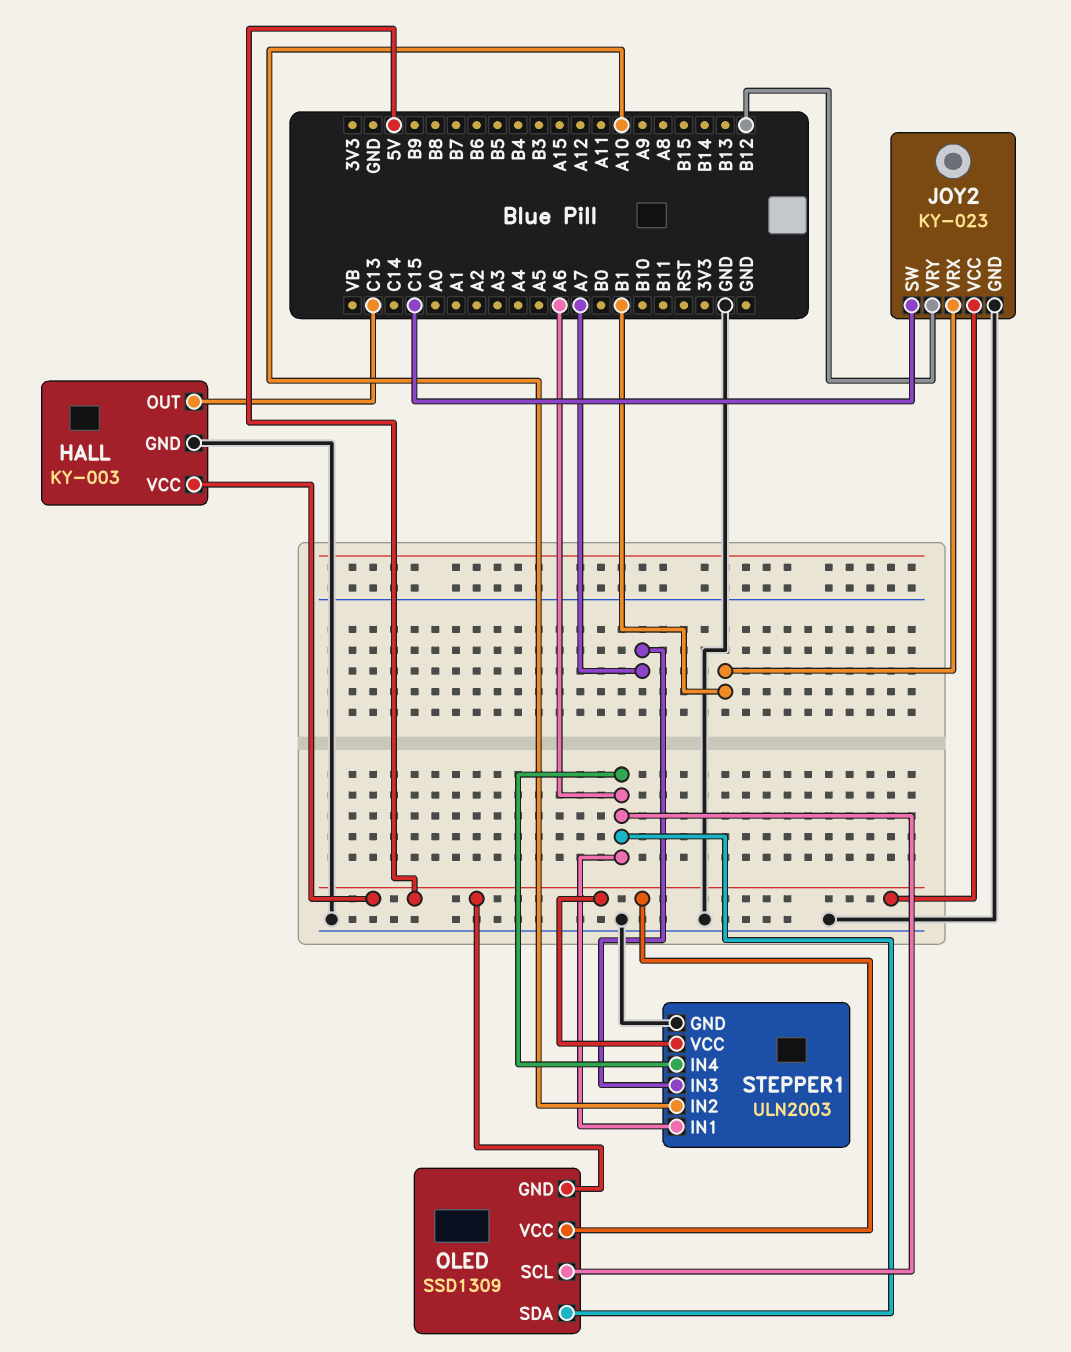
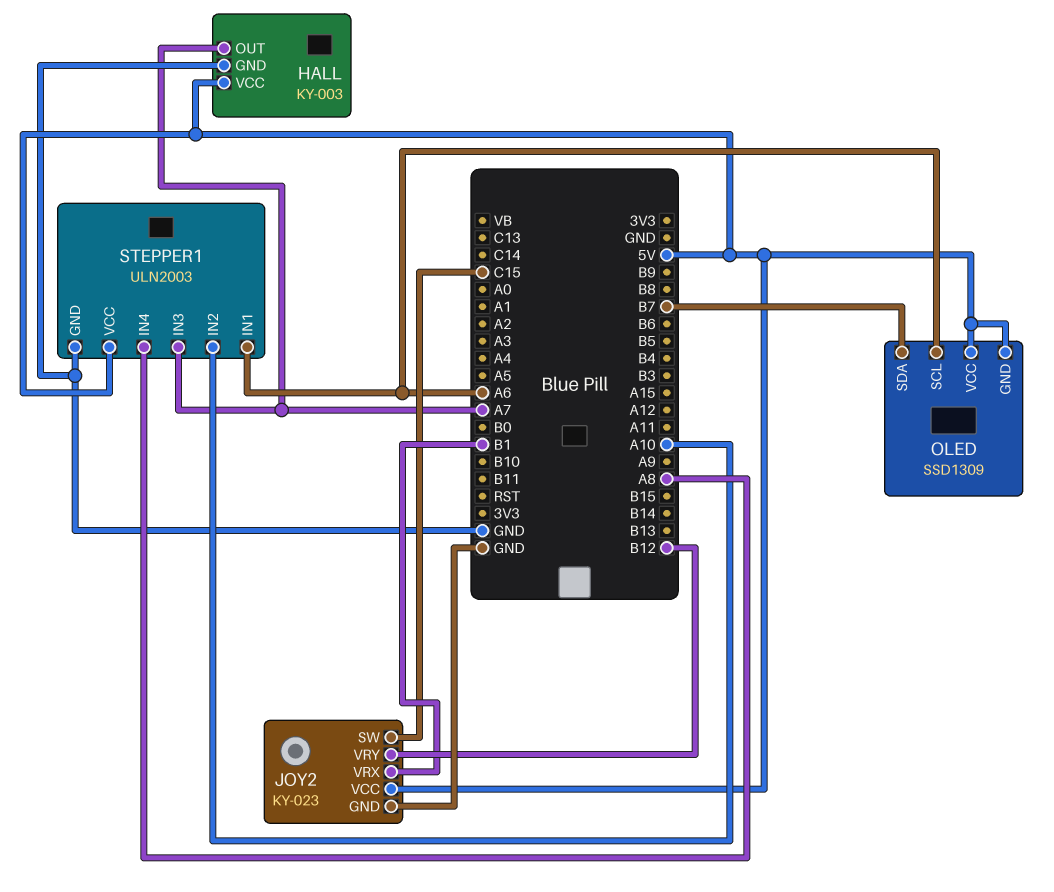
HALL pin OUT: C13 -> A7
OLED pin SDA: A6 -> B7
STEPPER1 pin IN4: A6 -> A8

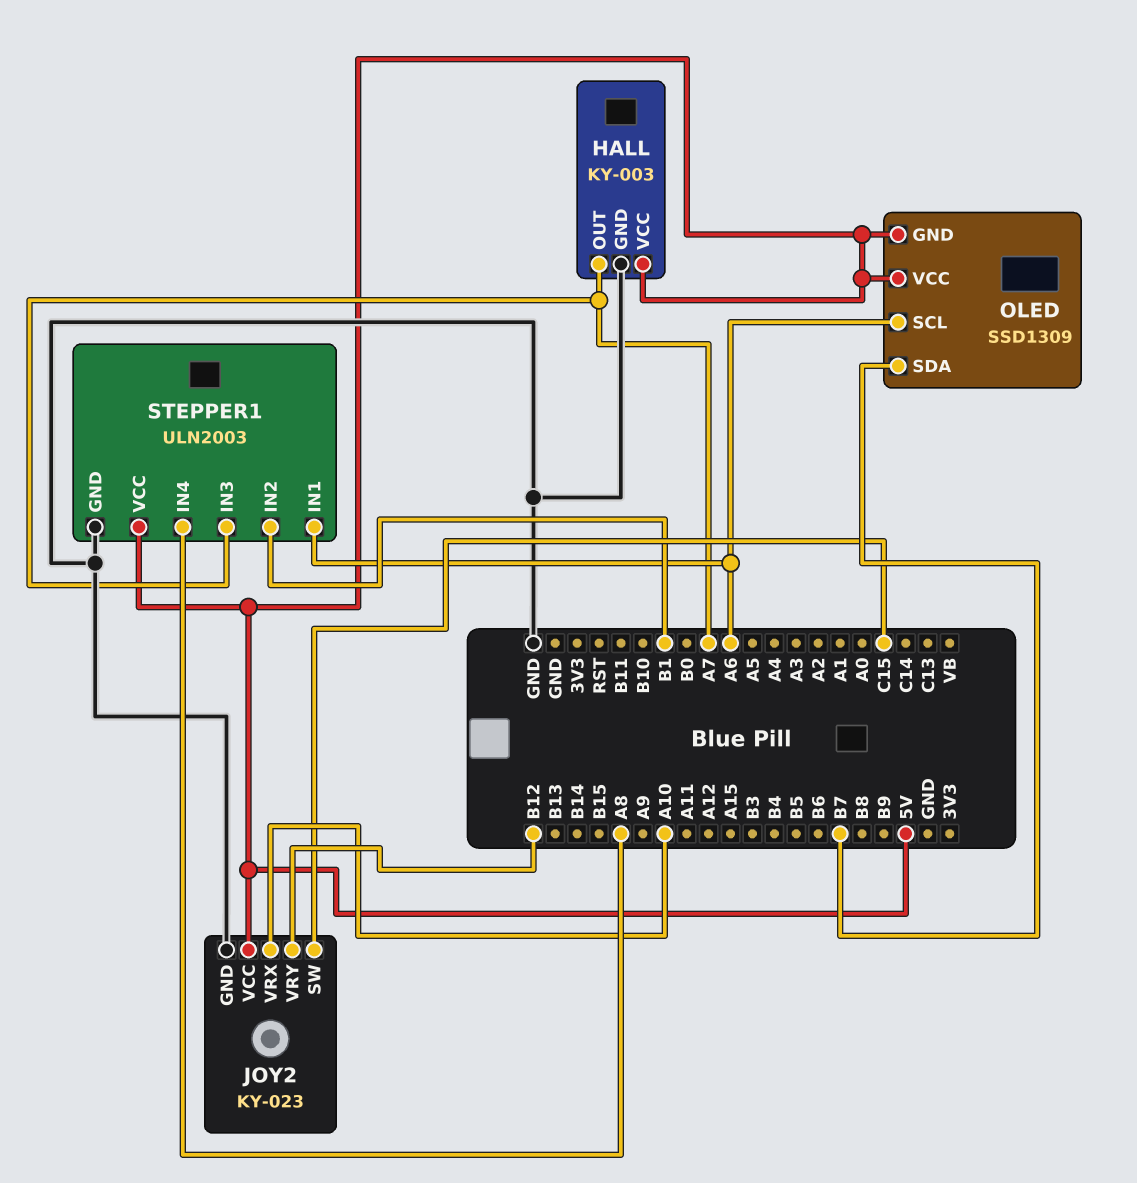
JOY2 pin VRX: B1 -> A10
STEPPER1 pin IN2: A10 -> B1

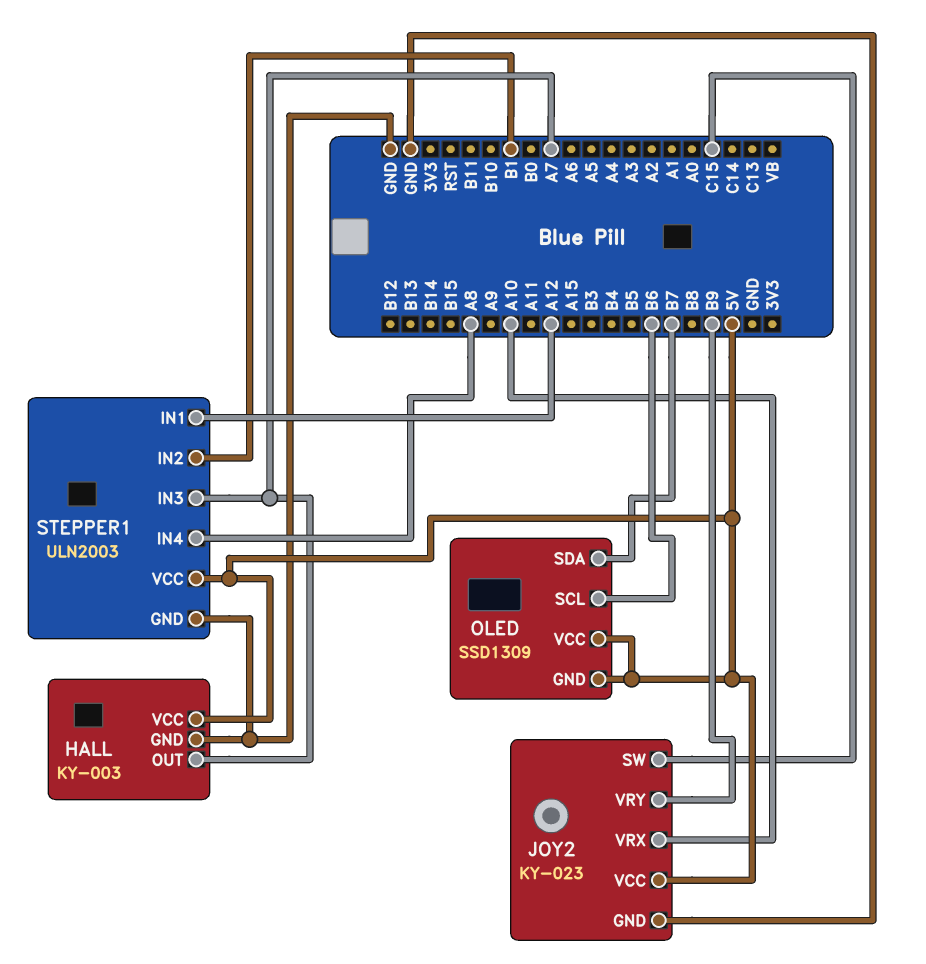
JOY2 pin VRY: B12 -> B9
OLED pin SCL: A6 -> B6
STEPPER1 pin IN1: A6 -> A12

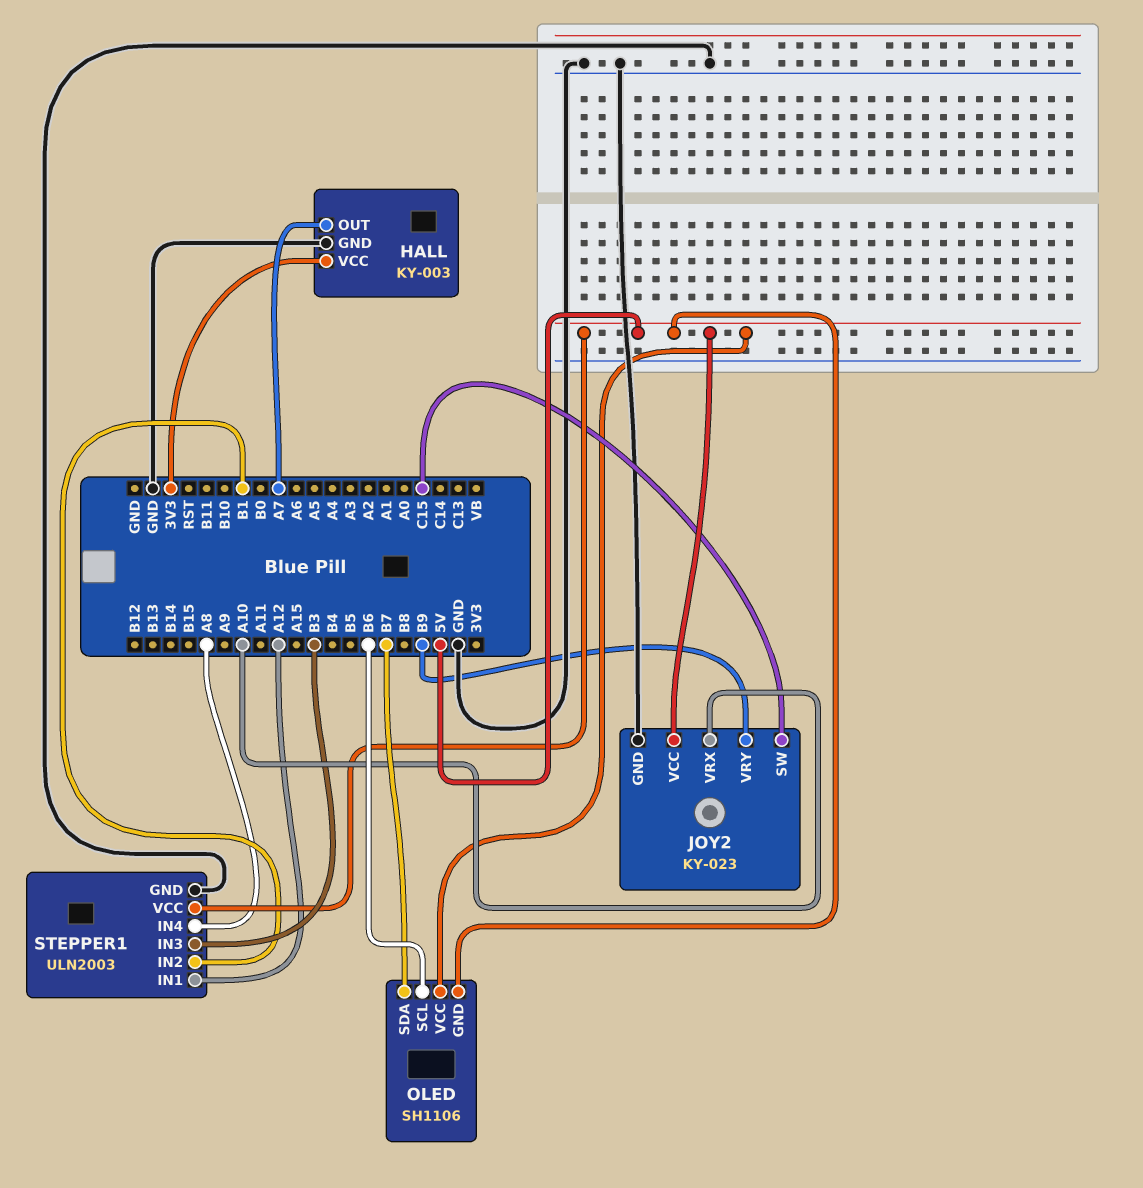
HALL pin VCC: 5V -> 3V3
OLED: SSD1309 -> SH1106
STEPPER1 pin IN3: A7 -> B3

